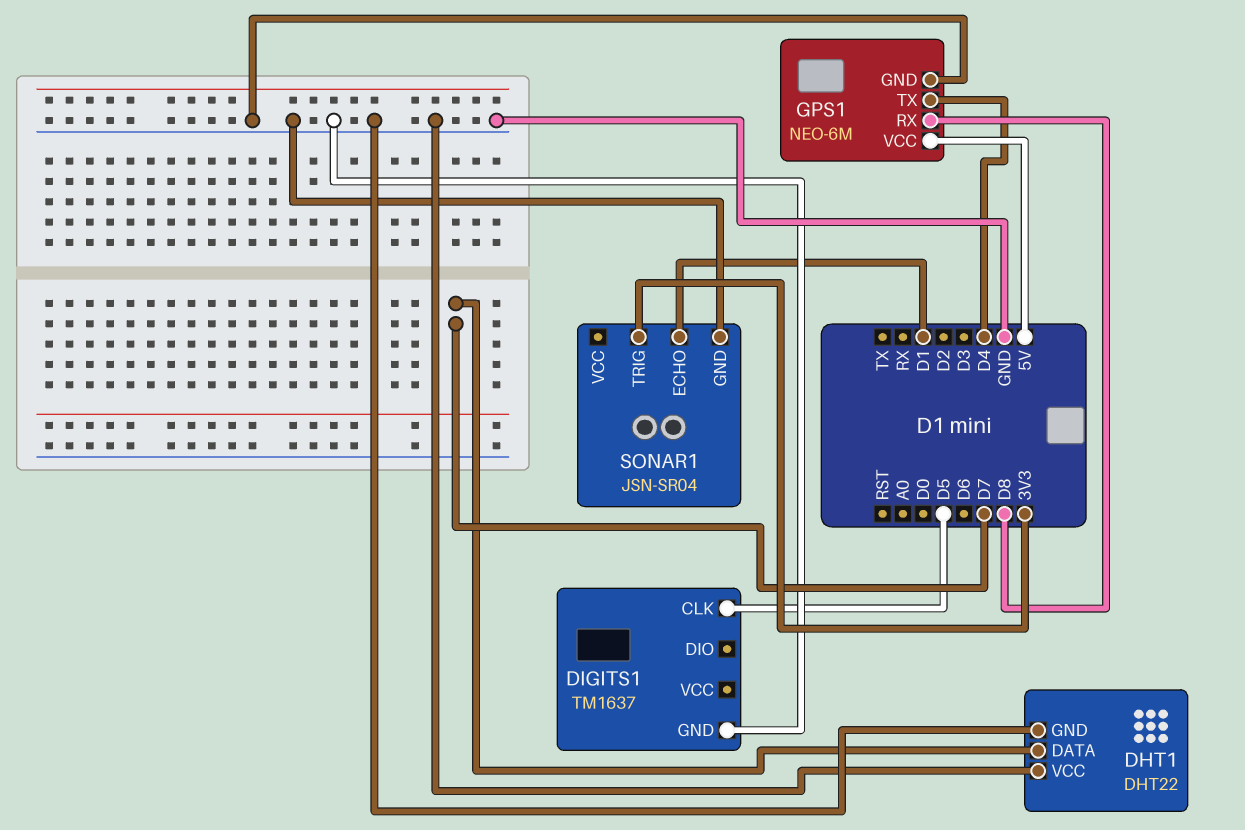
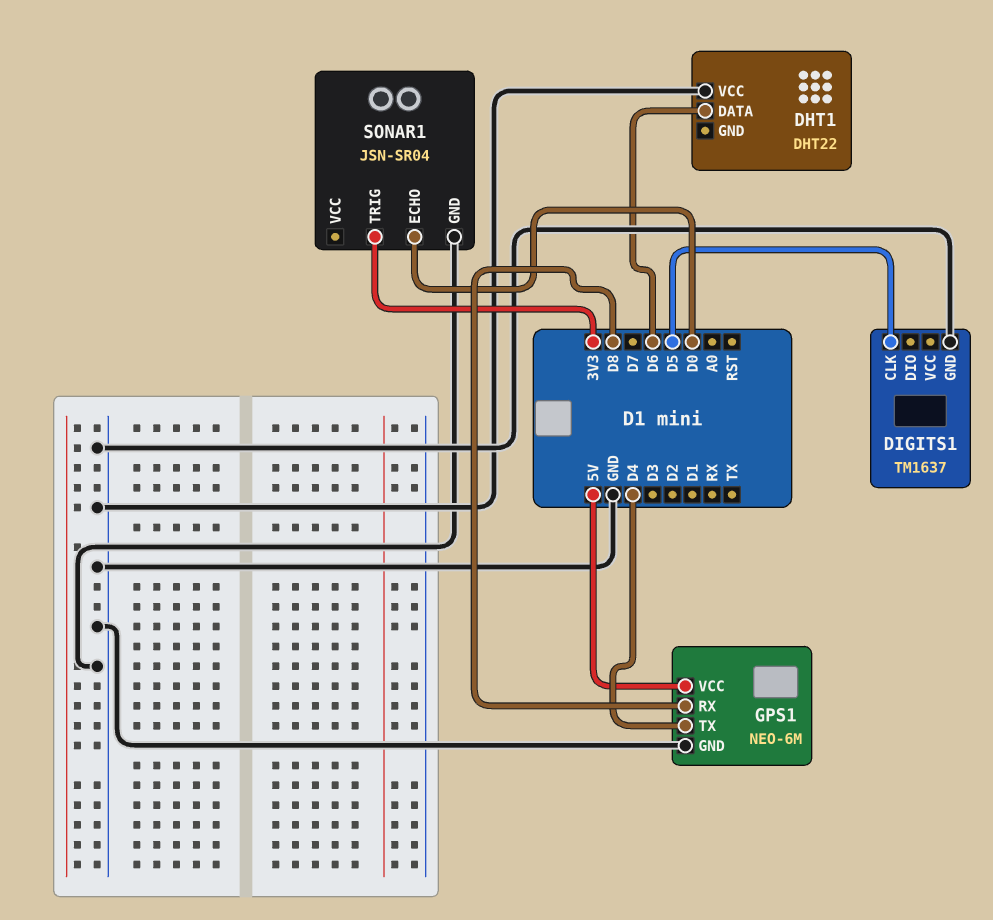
DHT1 pin DATA: D7 -> D6
DHT1 pin GND: GND -> none
SONAR1 pin ECHO: D1 -> D0

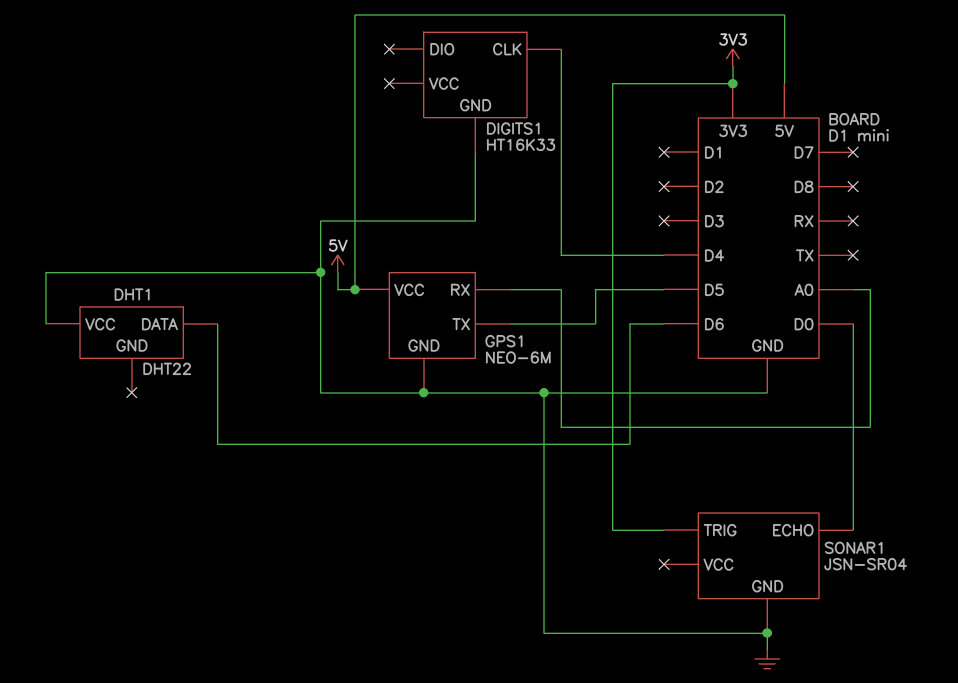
DIGITS1: TM1637 -> HT16K33
DIGITS1 pin CLK: D5 -> D4
GPS1 pin RX: D8 -> A0
GPS1 pin TX: D4 -> D5

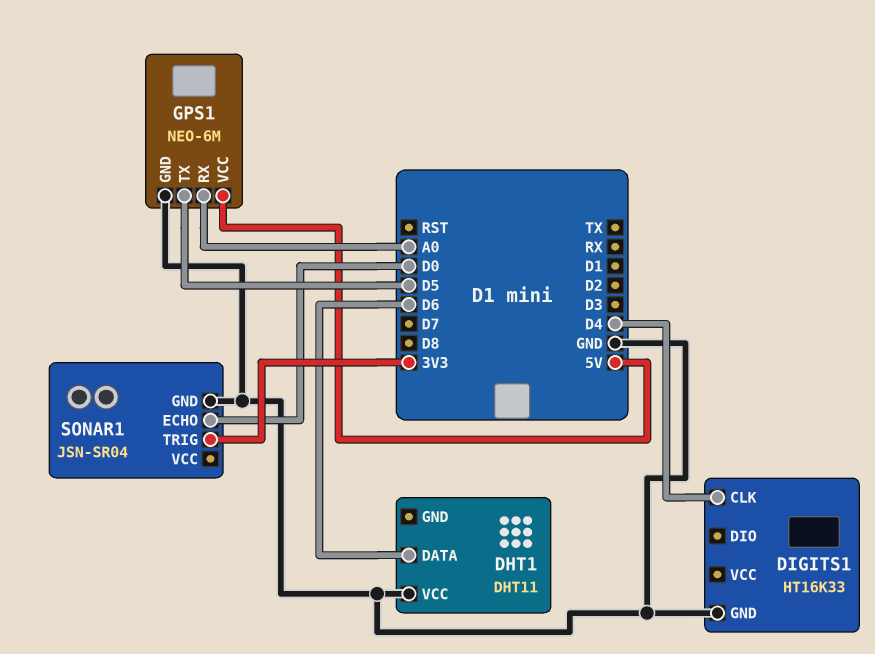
DHT1: DHT22 -> DHT11

